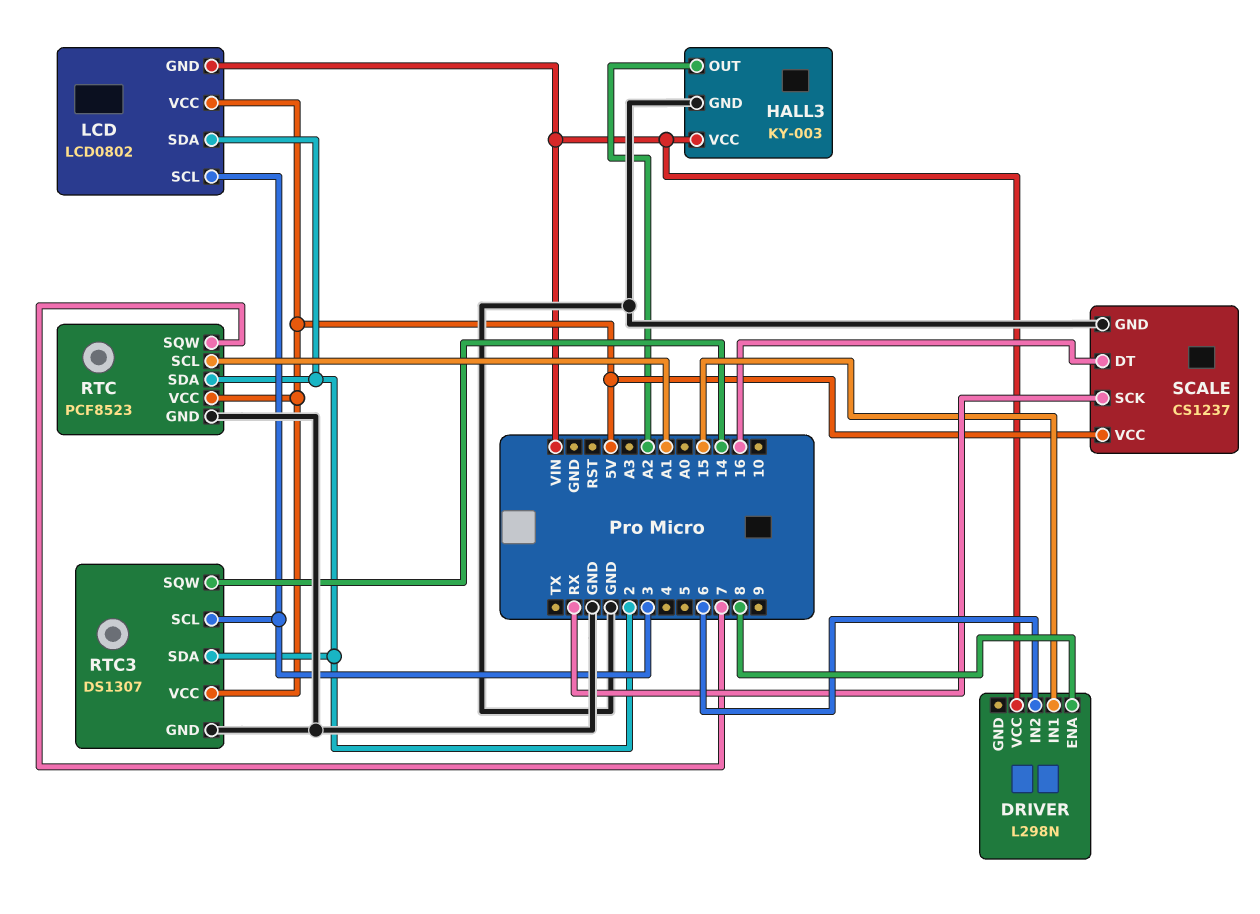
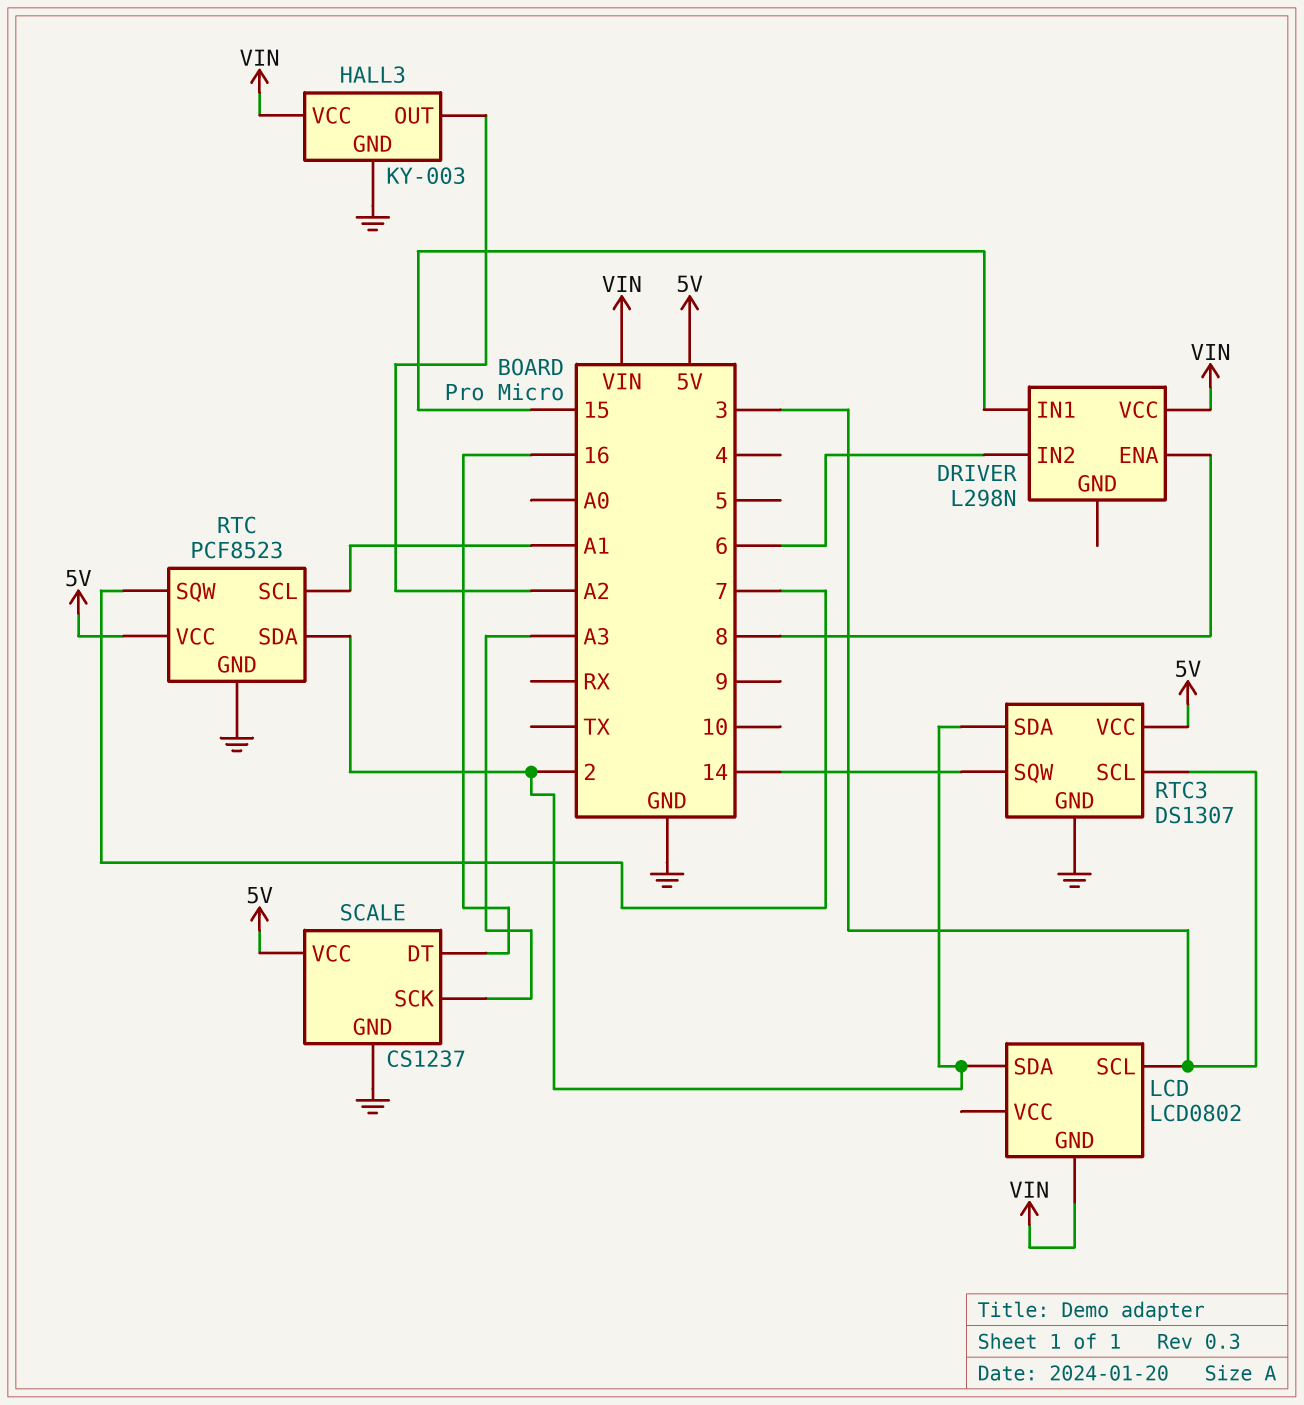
LCD pin VCC: 5V -> none
SCALE pin SCK: RX -> A3

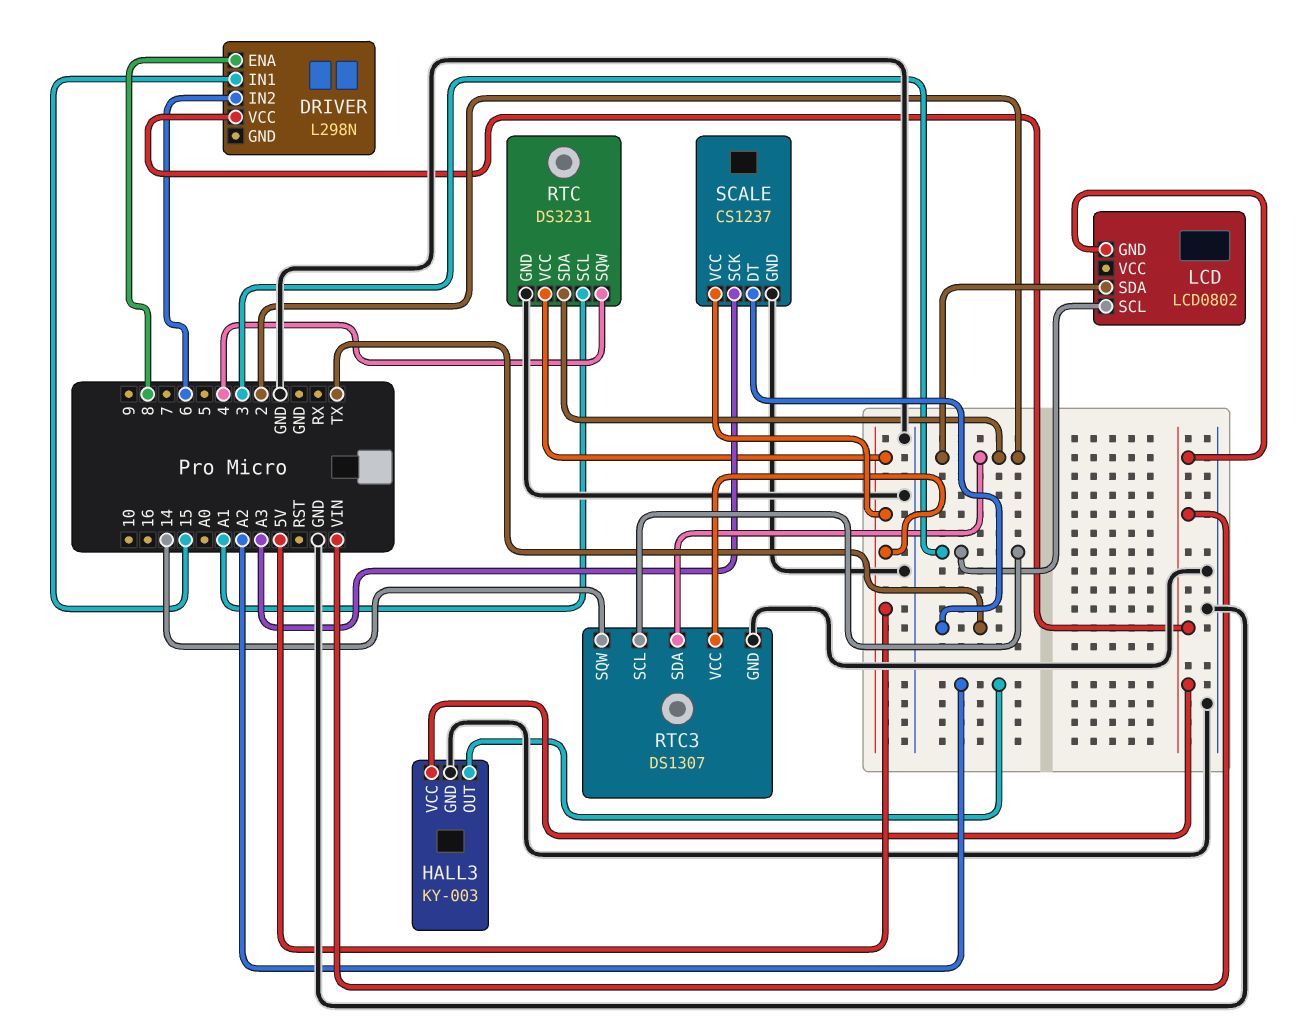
RTC: PCF8523 -> DS3231
RTC pin SQW: 7 -> 4
SCALE pin DT: 16 -> TX

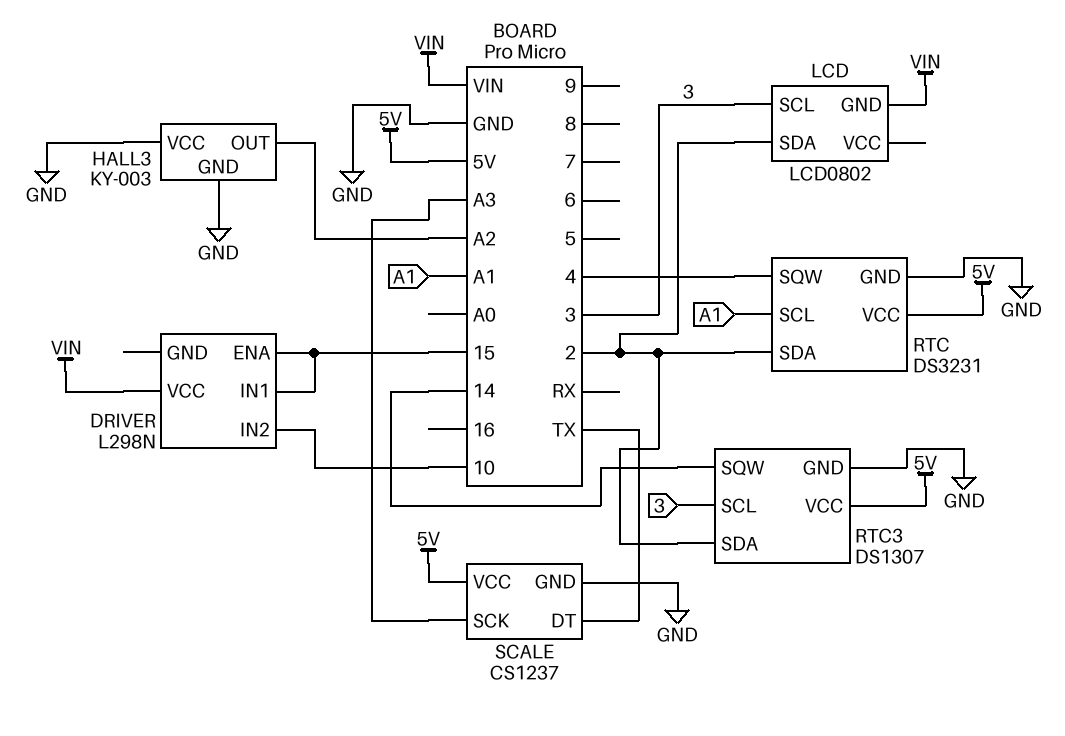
DRIVER pin ENA: 8 -> 15
DRIVER pin IN2: 6 -> 10
HALL3 pin VCC: VIN -> GND

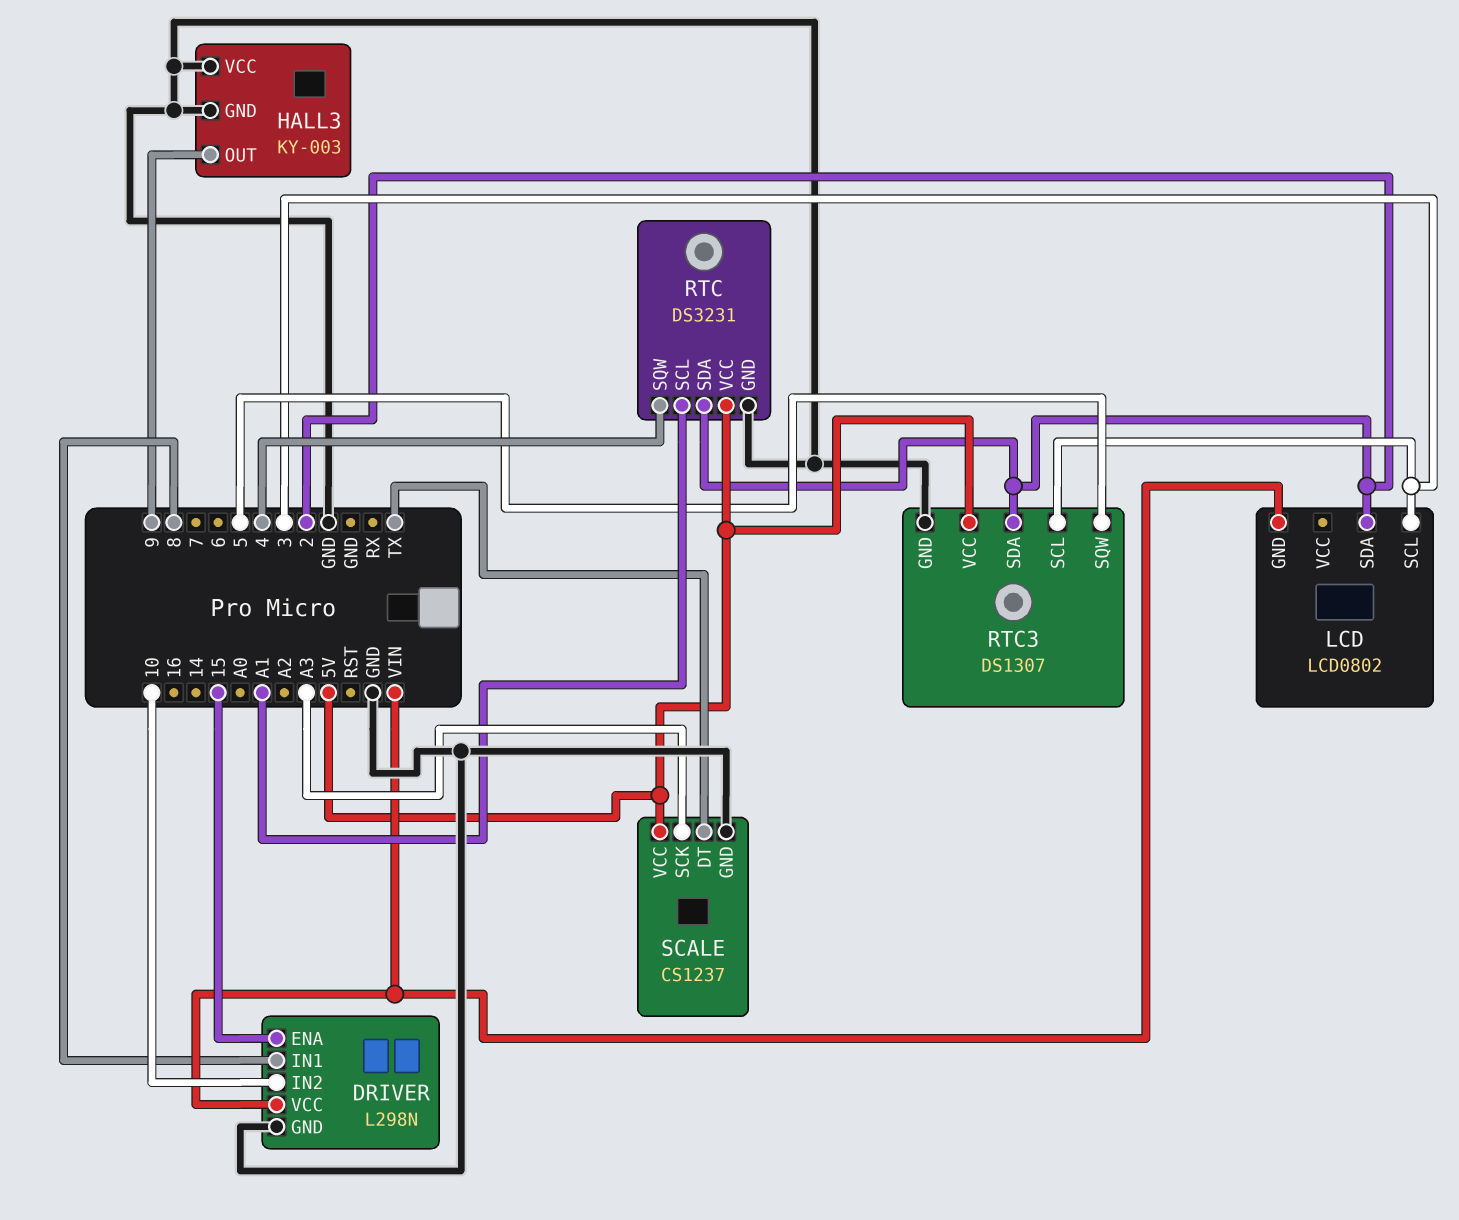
DRIVER pin GND: none -> GND
DRIVER pin IN1: 15 -> 8
HALL3 pin OUT: A2 -> 9
RTC3 pin SQW: 14 -> 5

